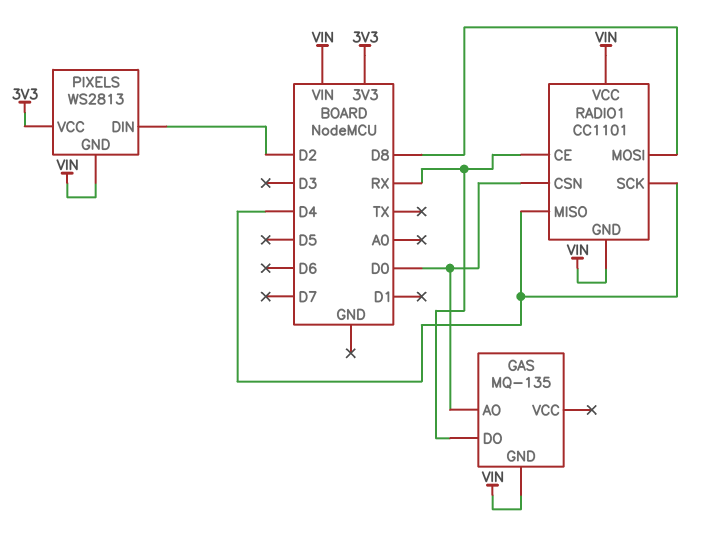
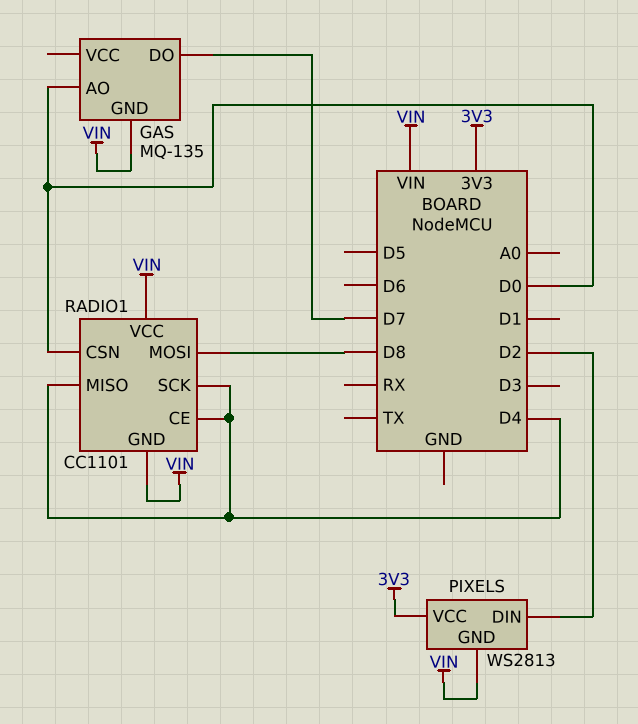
GAS pin DO: RX -> D7
RADIO1 pin CE: RX -> D4

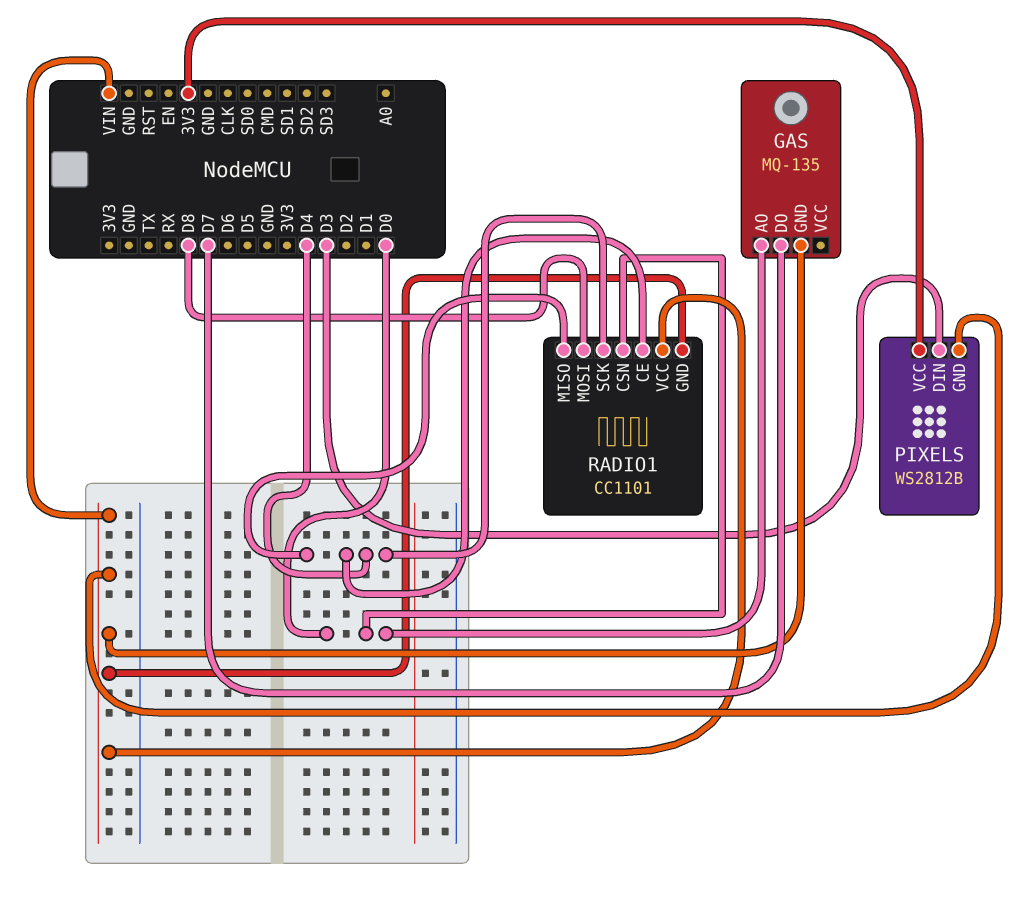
PIXELS: WS2813 -> WS2812B
PIXELS pin DIN: D2 -> D3

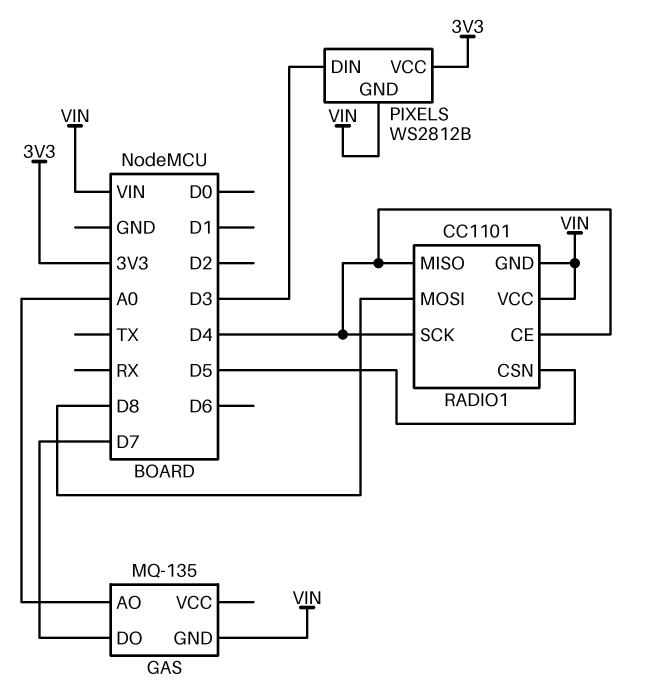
GAS pin AO: D0 -> A0
RADIO1 pin CSN: D0 -> D5

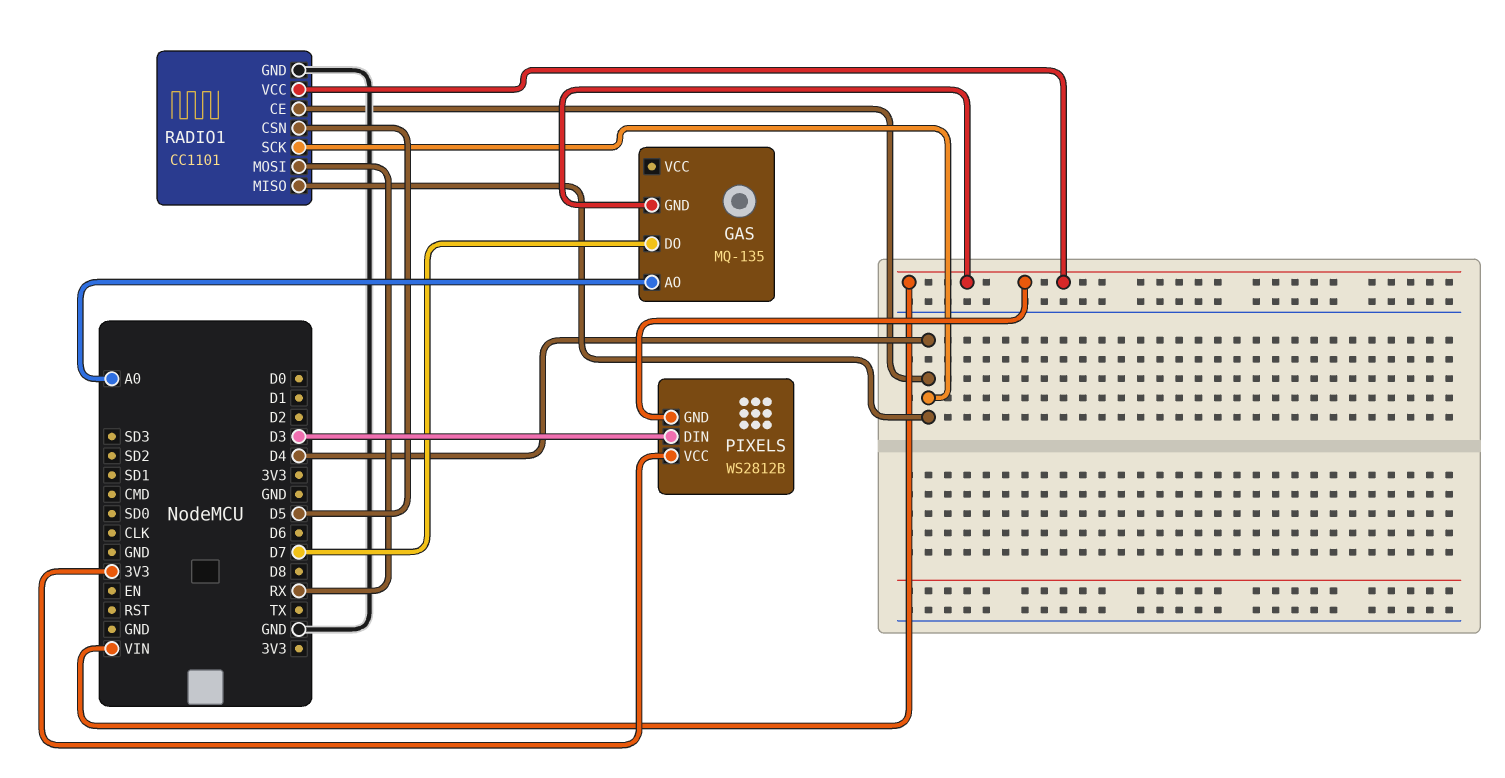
RADIO1 pin GND: VIN -> GND
RADIO1 pin MOSI: D8 -> RX

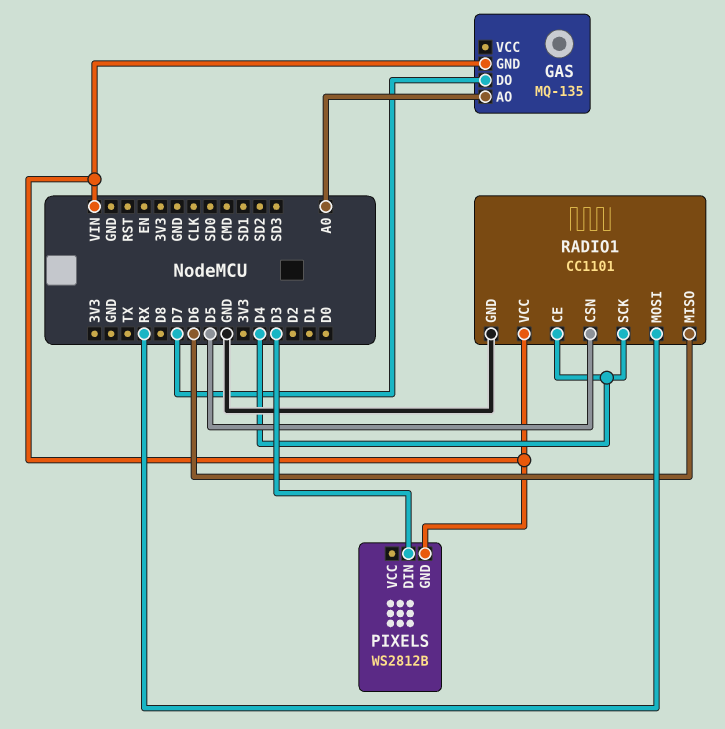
PIXELS pin VCC: 3V3 -> none
RADIO1 pin MISO: D4 -> D6

